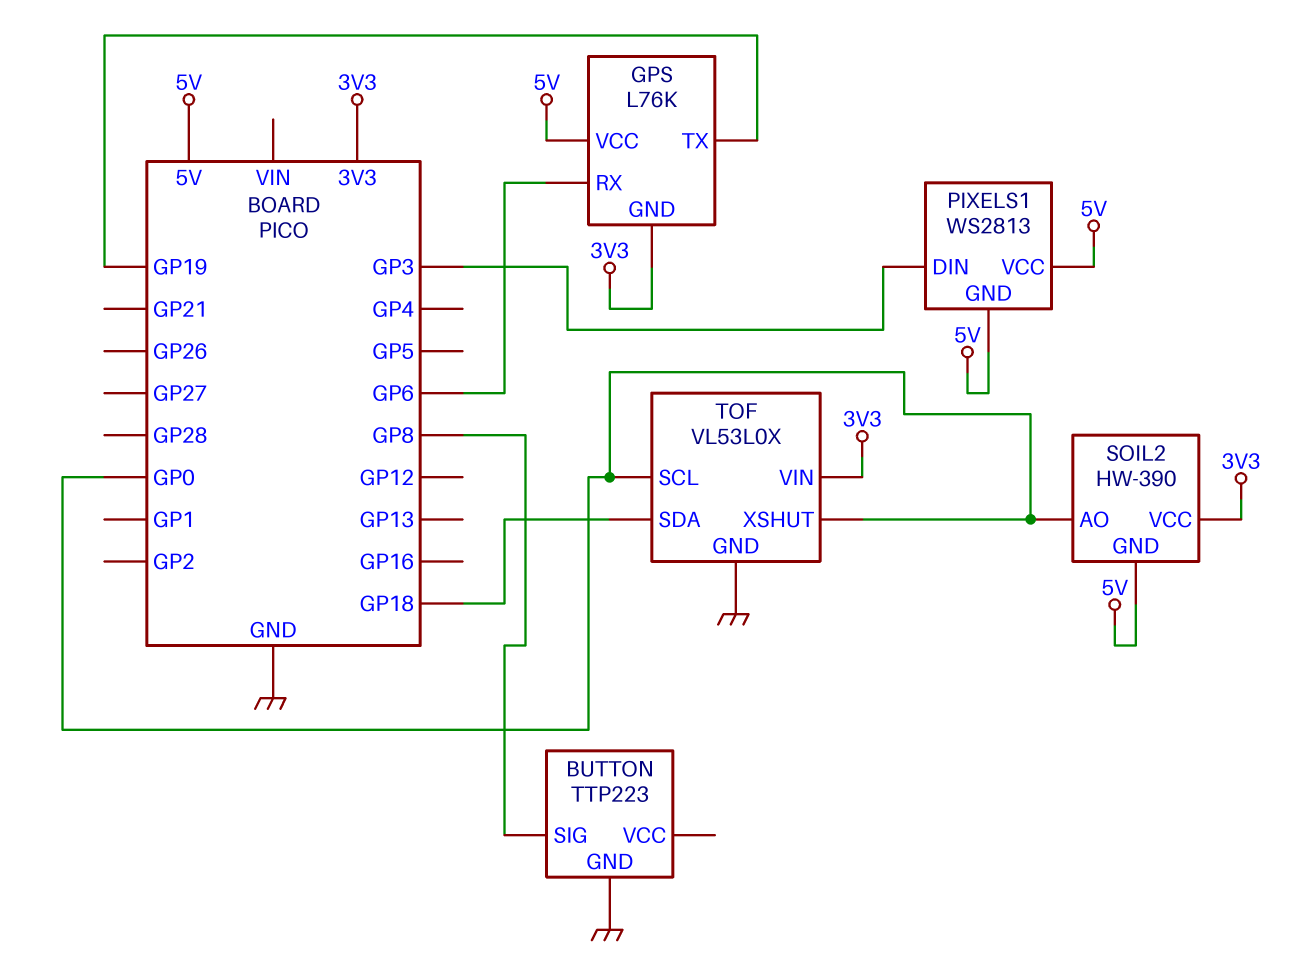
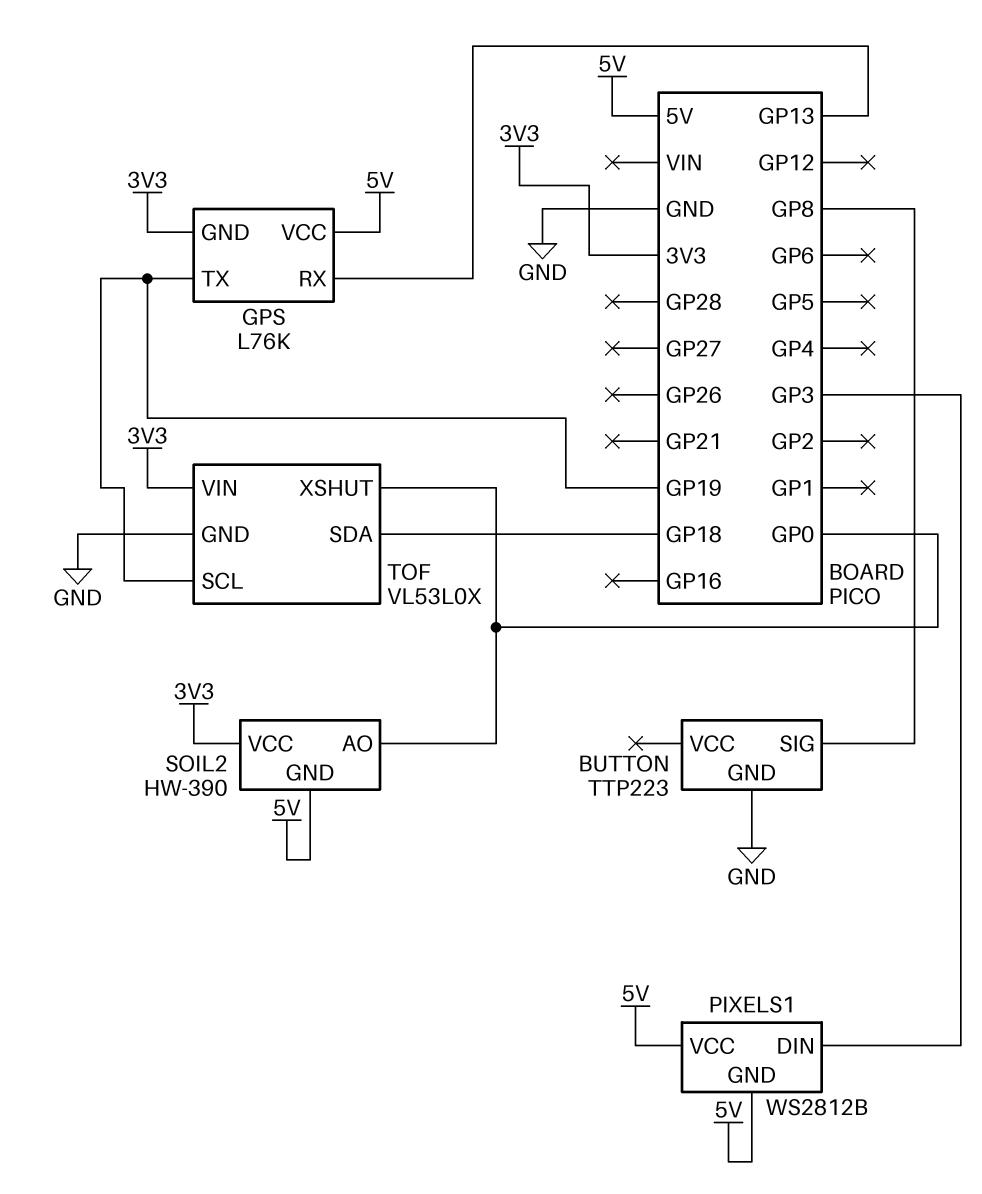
GPS pin RX: GP6 -> GP13
PIXELS1: WS2813 -> WS2812B
TOF pin SCL: GP0 -> GP19

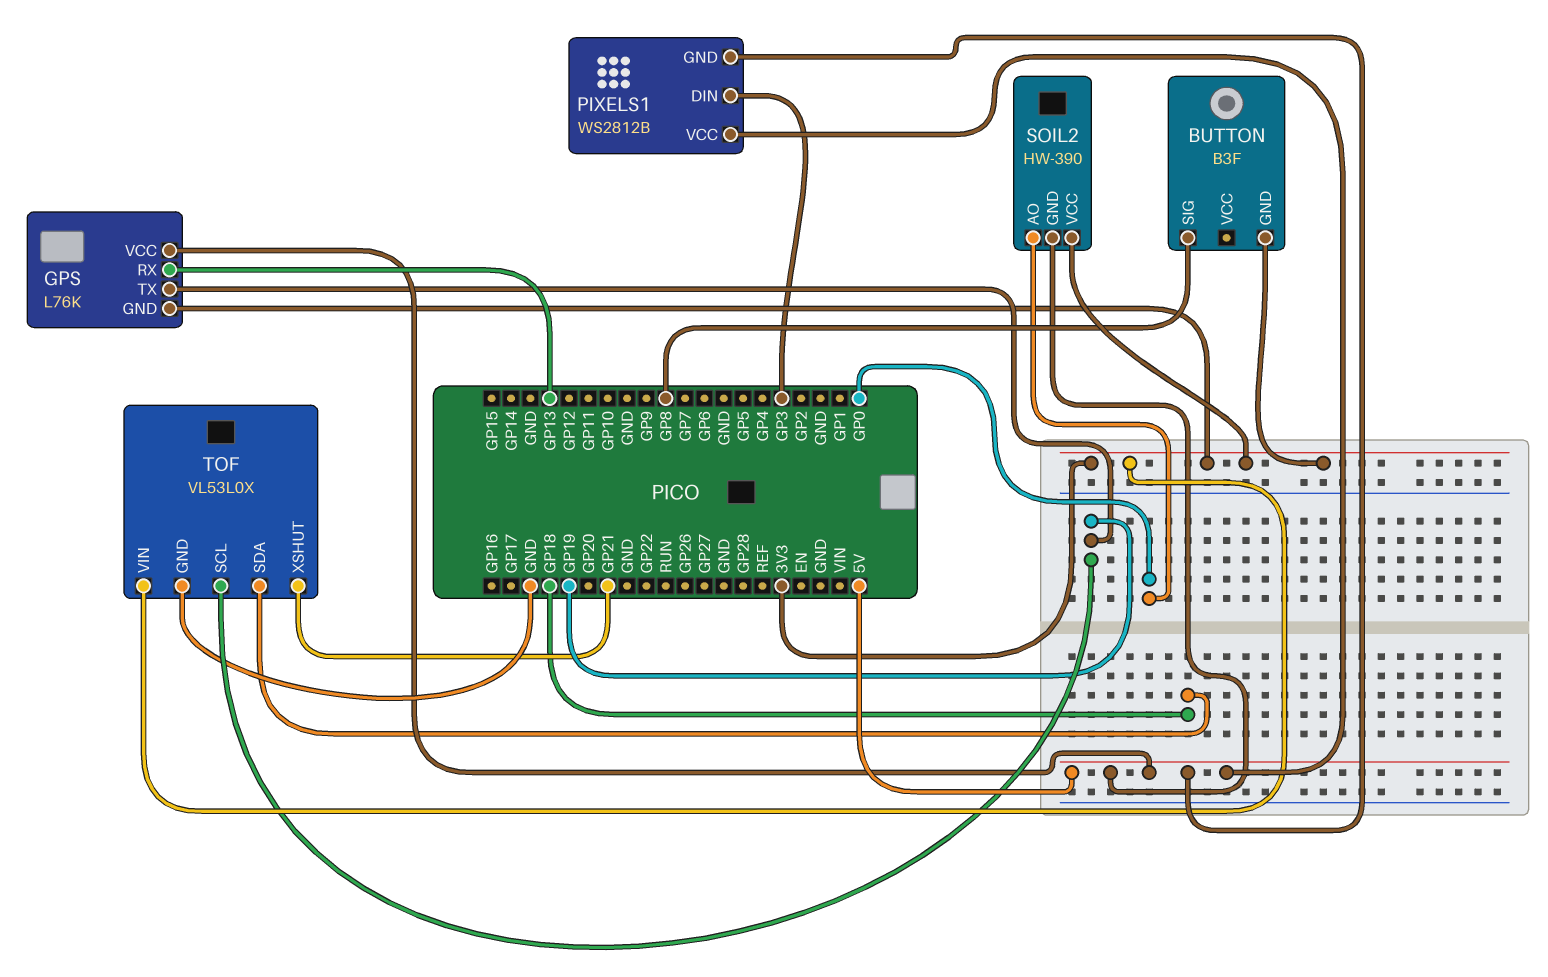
BUTTON: TTP223 -> B3F
BUTTON pin GND: GND -> 3V3
TOF pin XSHUT: GP0 -> GP21

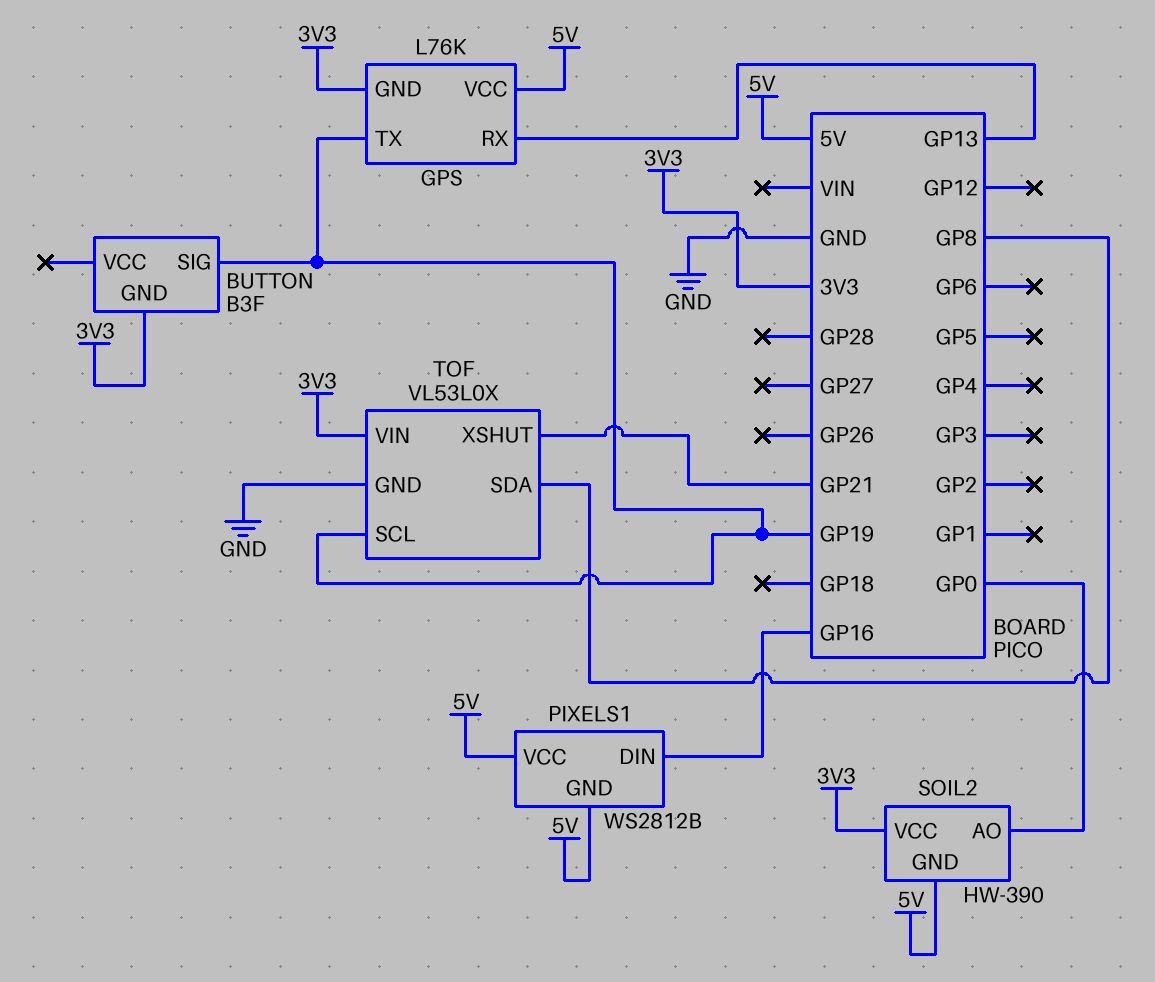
BUTTON pin SIG: GP8 -> GP19
PIXELS1 pin DIN: GP3 -> GP16
TOF pin SDA: GP18 -> GP8

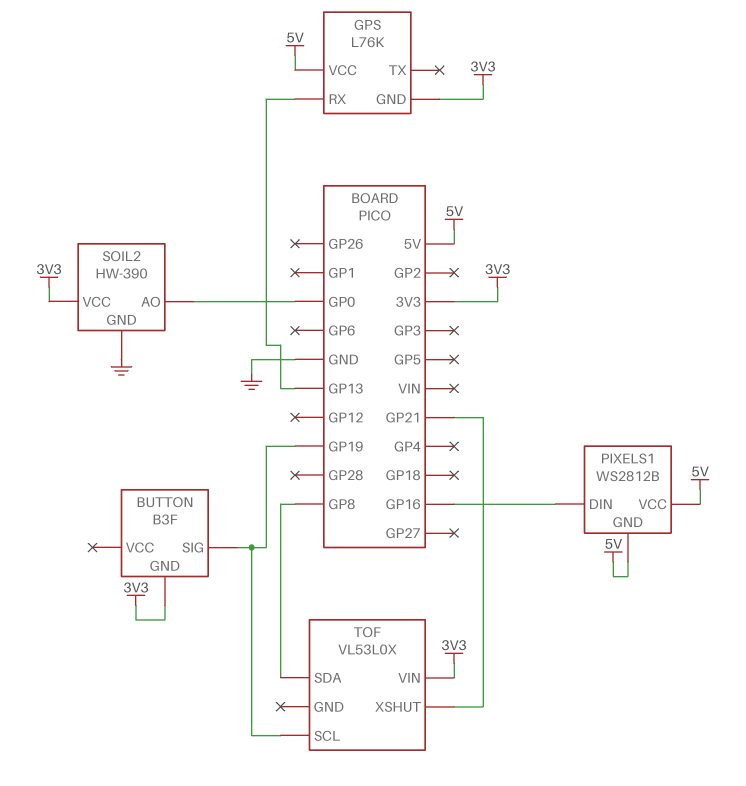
GPS pin TX: GP19 -> none
SOIL2 pin GND: 5V -> GND
TOF pin GND: GND -> none

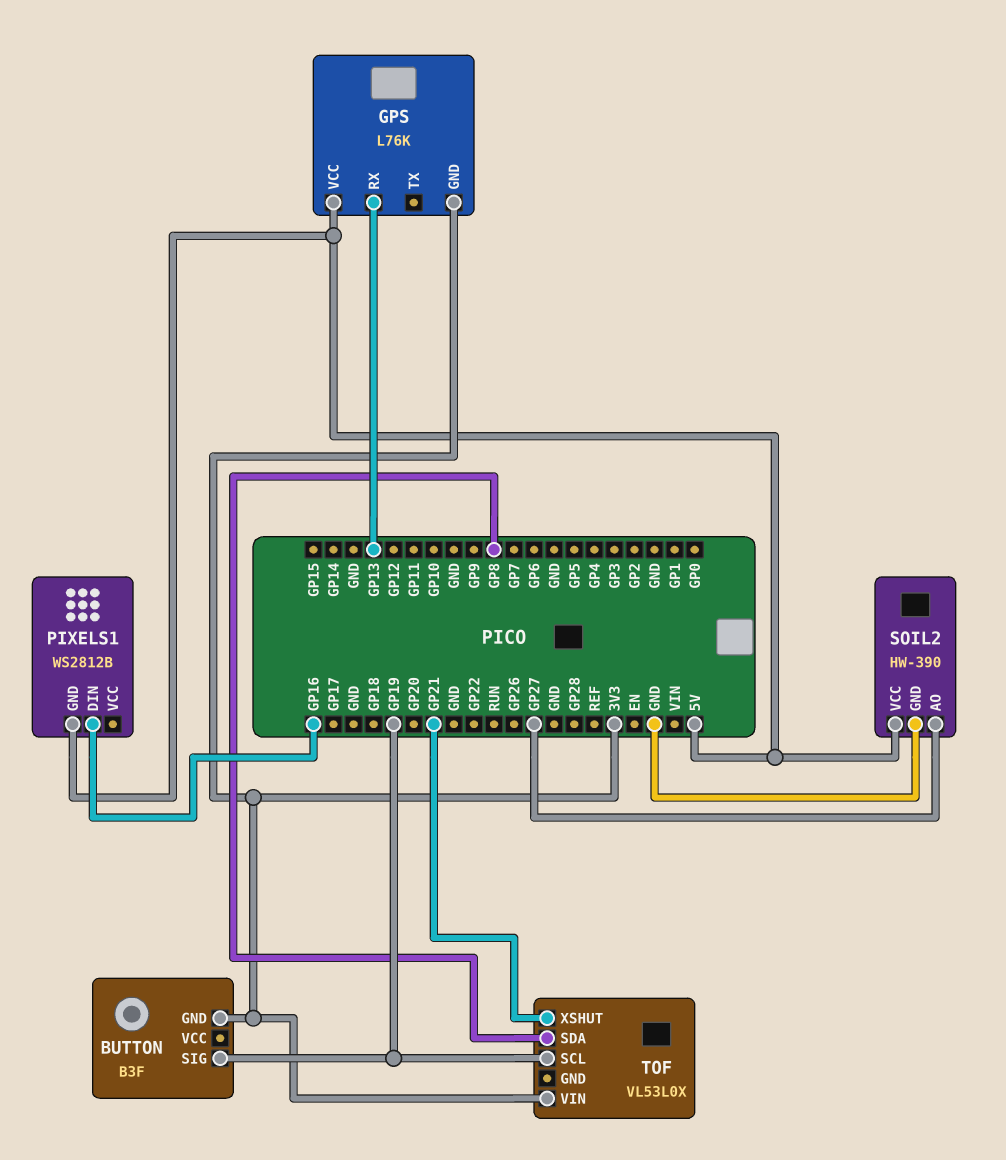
PIXELS1 pin VCC: 5V -> none
SOIL2 pin AO: GP0 -> GP27
SOIL2 pin VCC: 3V3 -> 5V

